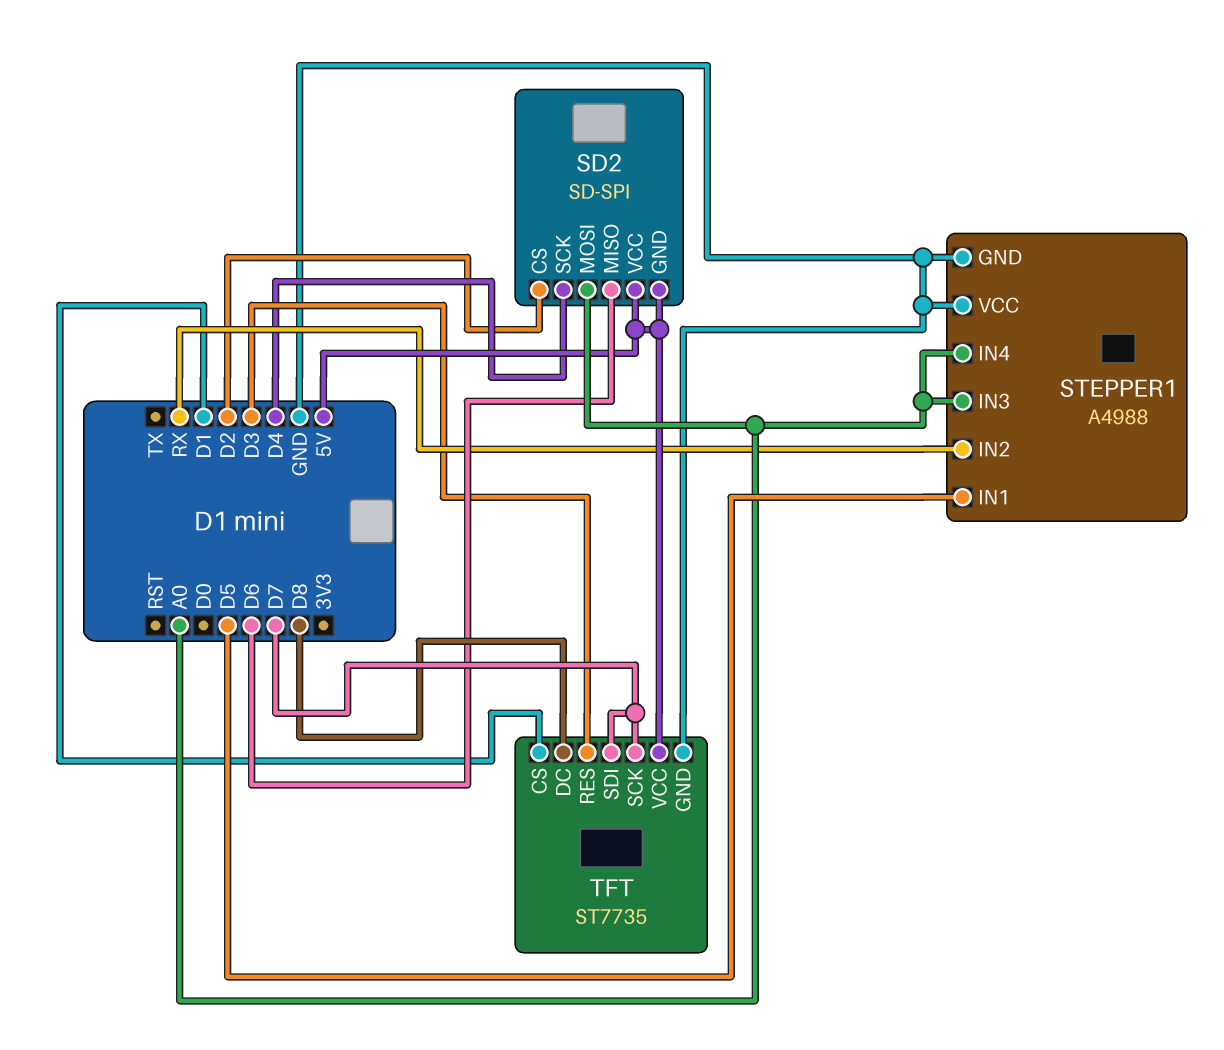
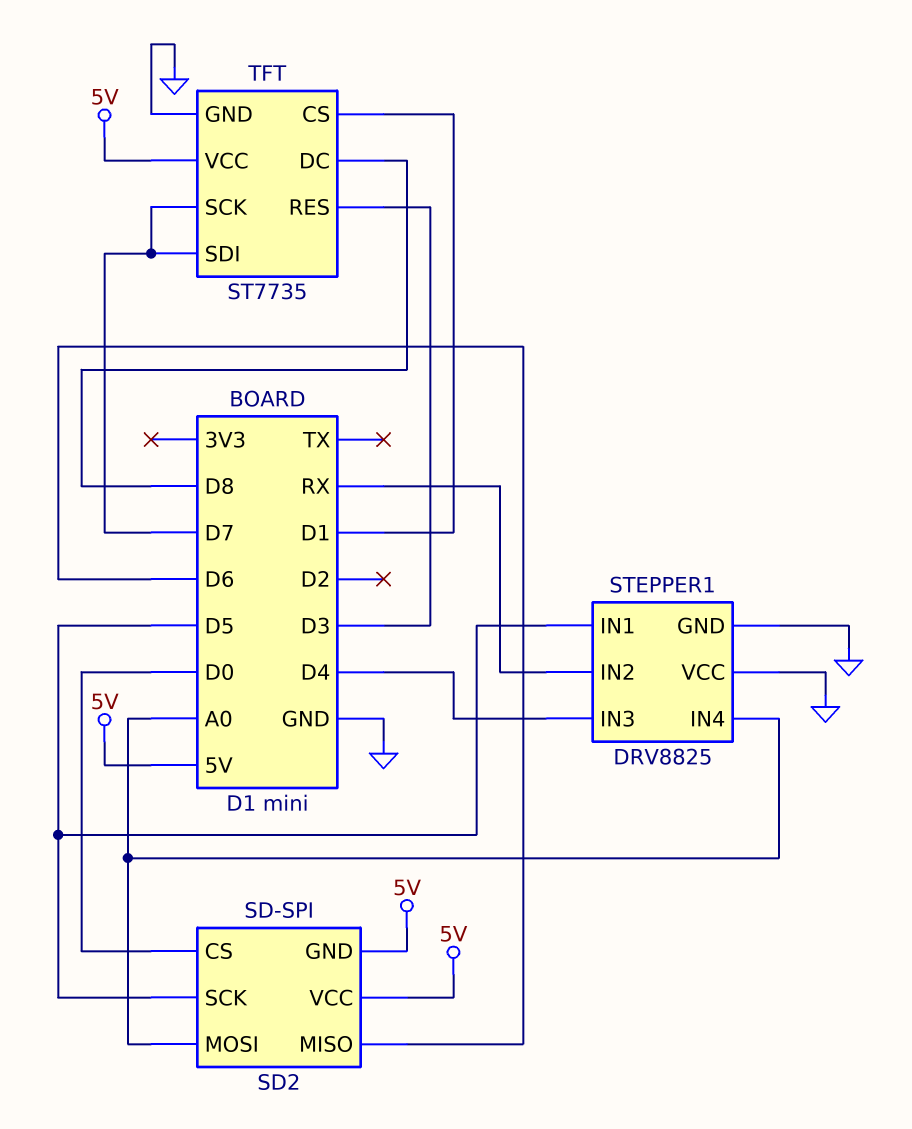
SD2 pin CS: D2 -> D0
SD2 pin SCK: D4 -> D5
STEPPER1: A4988 -> DRV8825
STEPPER1 pin IN3: A0 -> D4

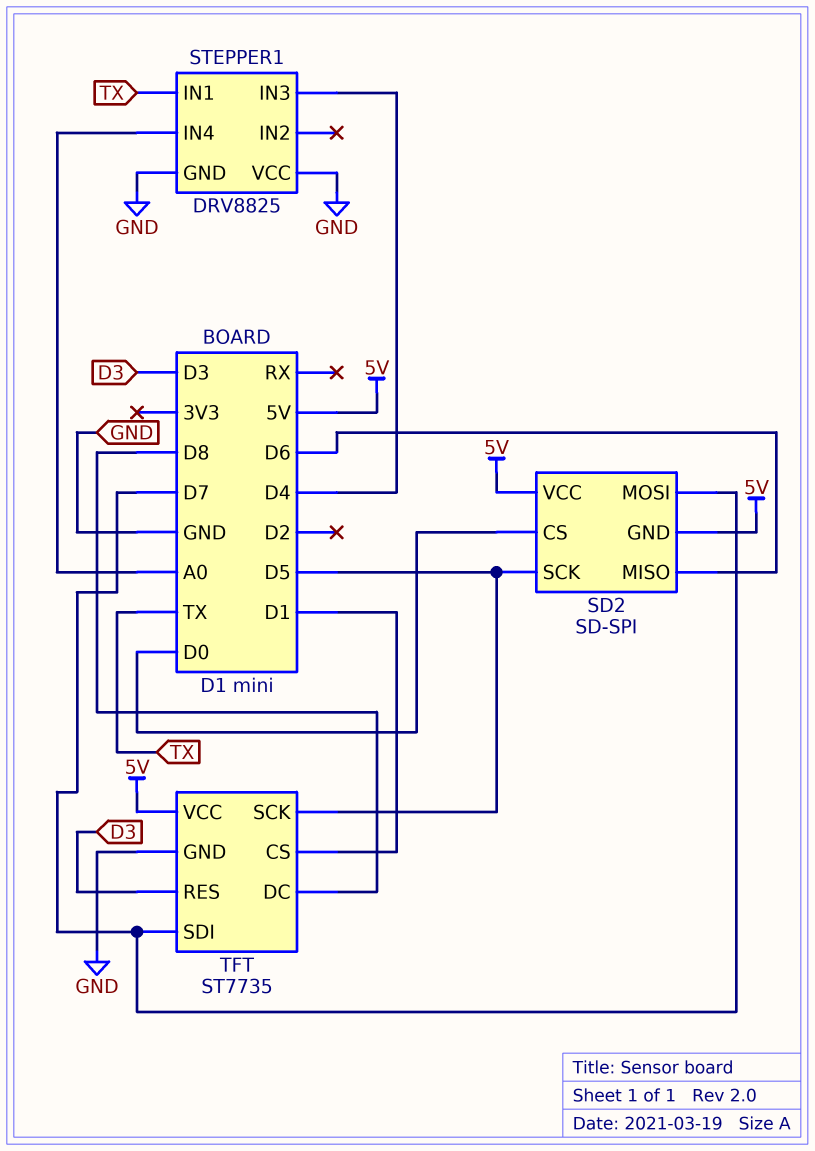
SD2 pin MOSI: A0 -> D7
STEPPER1 pin IN1: D5 -> TX
STEPPER1 pin IN2: RX -> none
TFT pin SCK: D7 -> D5

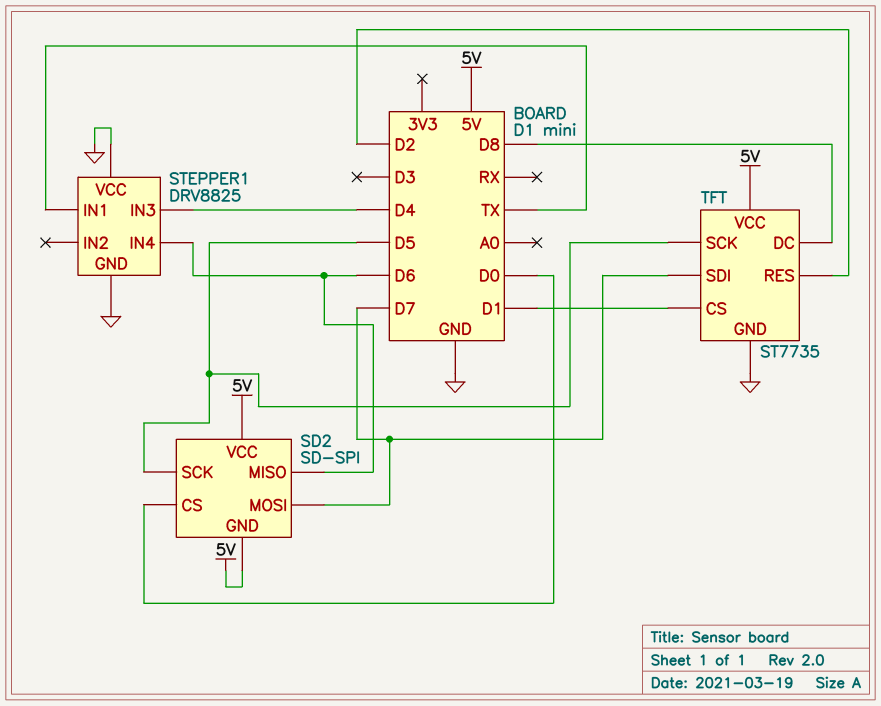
STEPPER1 pin IN4: A0 -> D6
TFT pin RES: D3 -> D2

